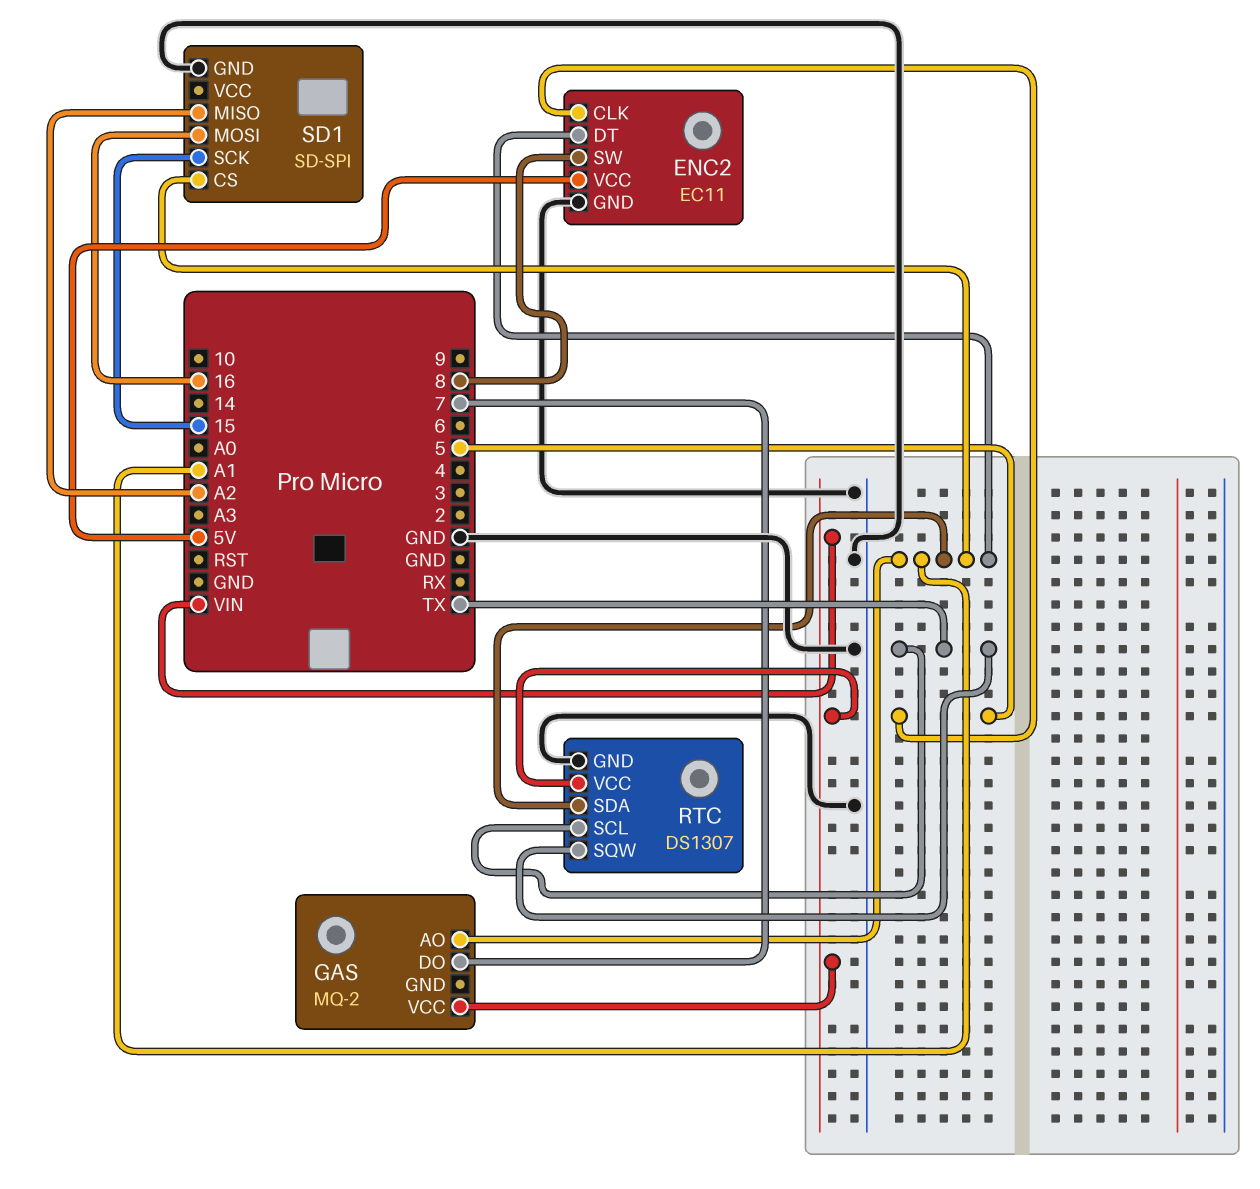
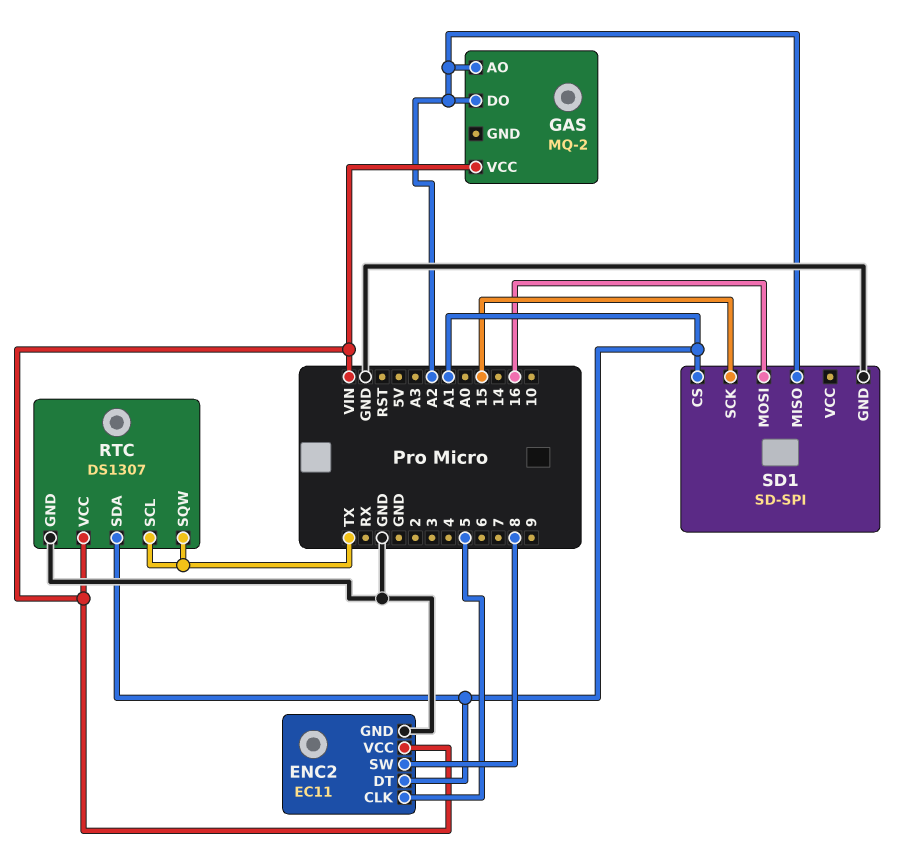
ENC2 pin VCC: 5V -> VIN
GAS pin AO: A1 -> A2
GAS pin DO: 7 -> A2

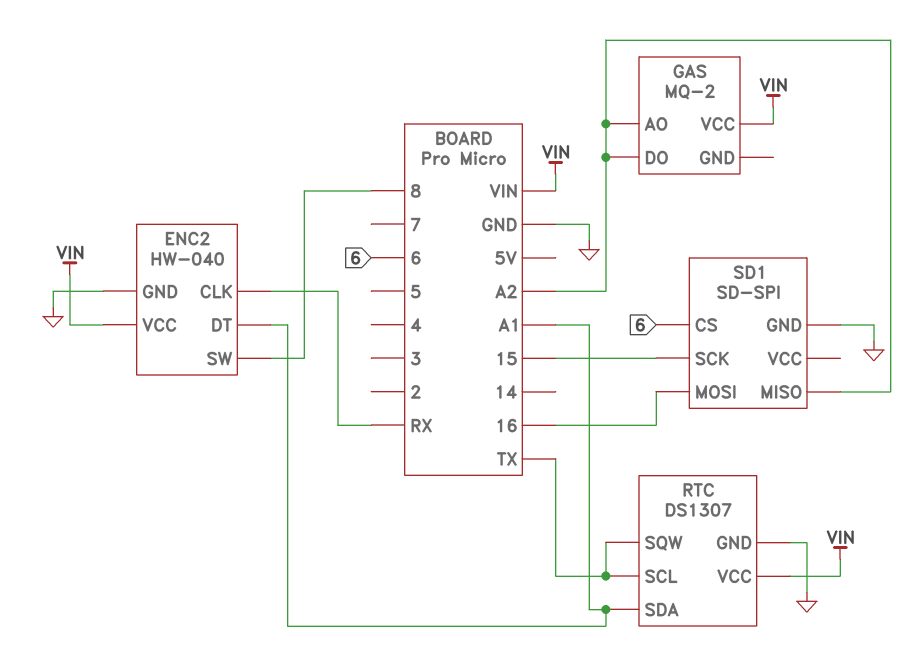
ENC2: EC11 -> HW-040
ENC2 pin CLK: 5 -> RX
SD1 pin CS: A1 -> 6

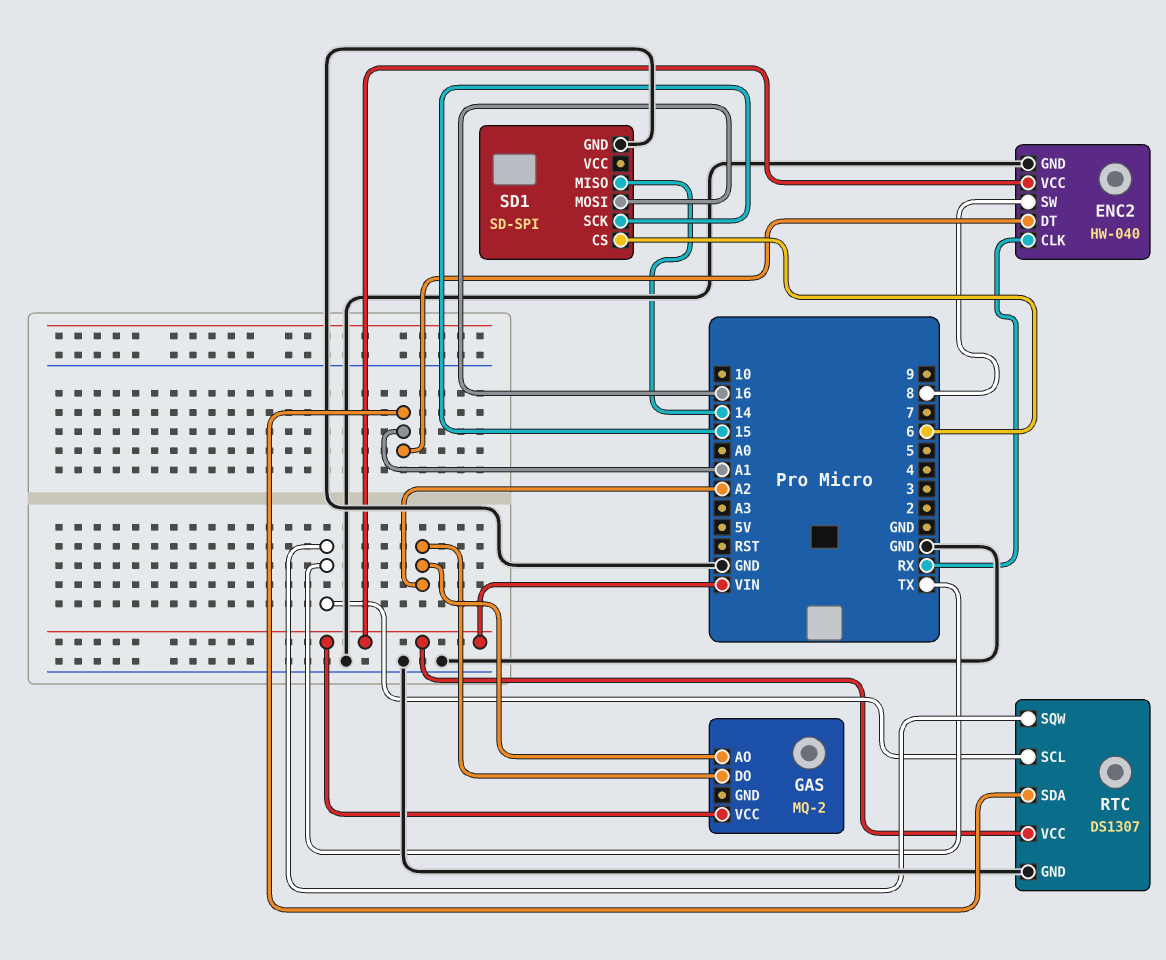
SD1 pin MISO: A2 -> 14

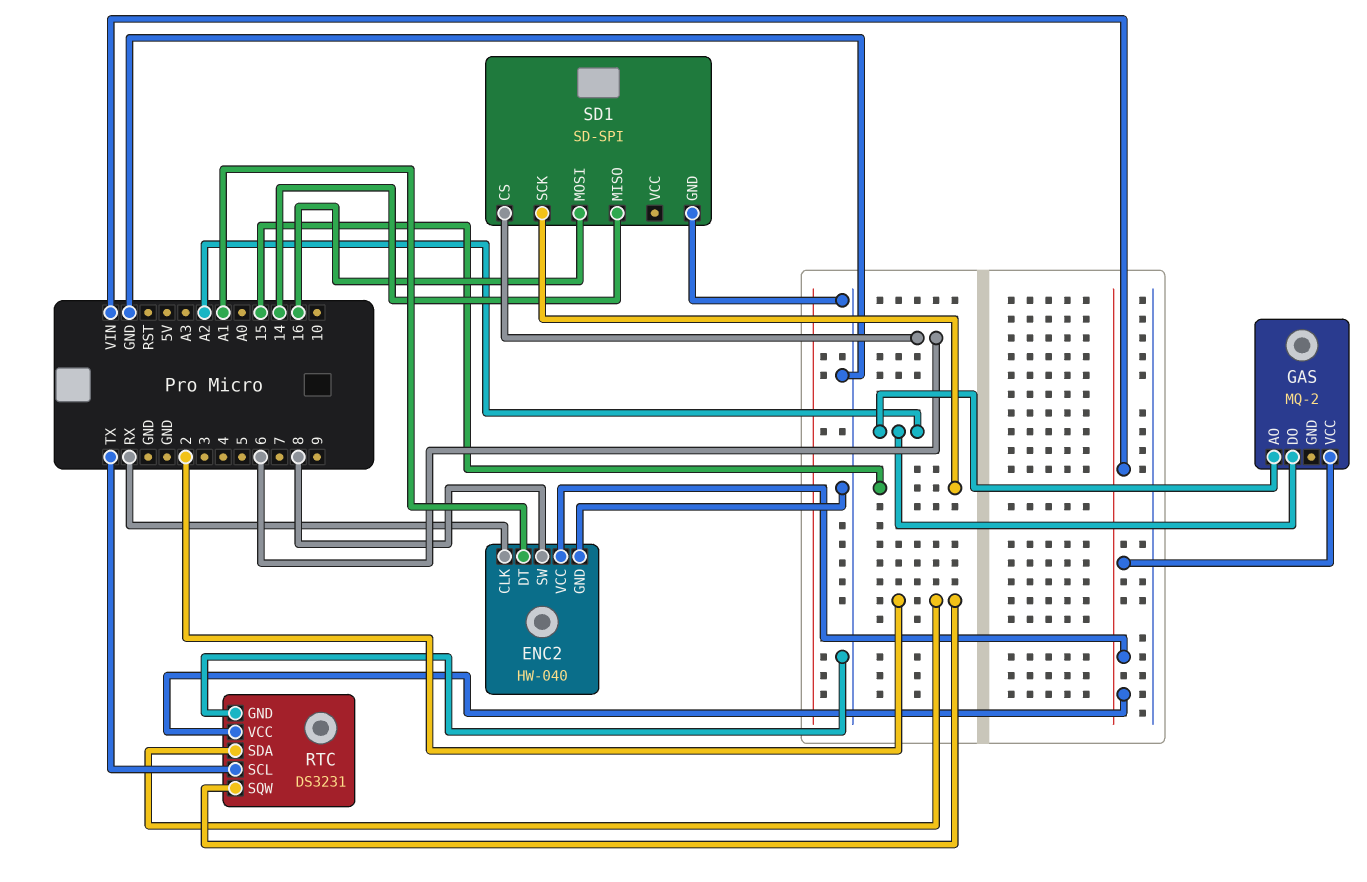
RTC: DS1307 -> DS3231
RTC pin SDA: A1 -> 2
RTC pin SQW: TX -> 2

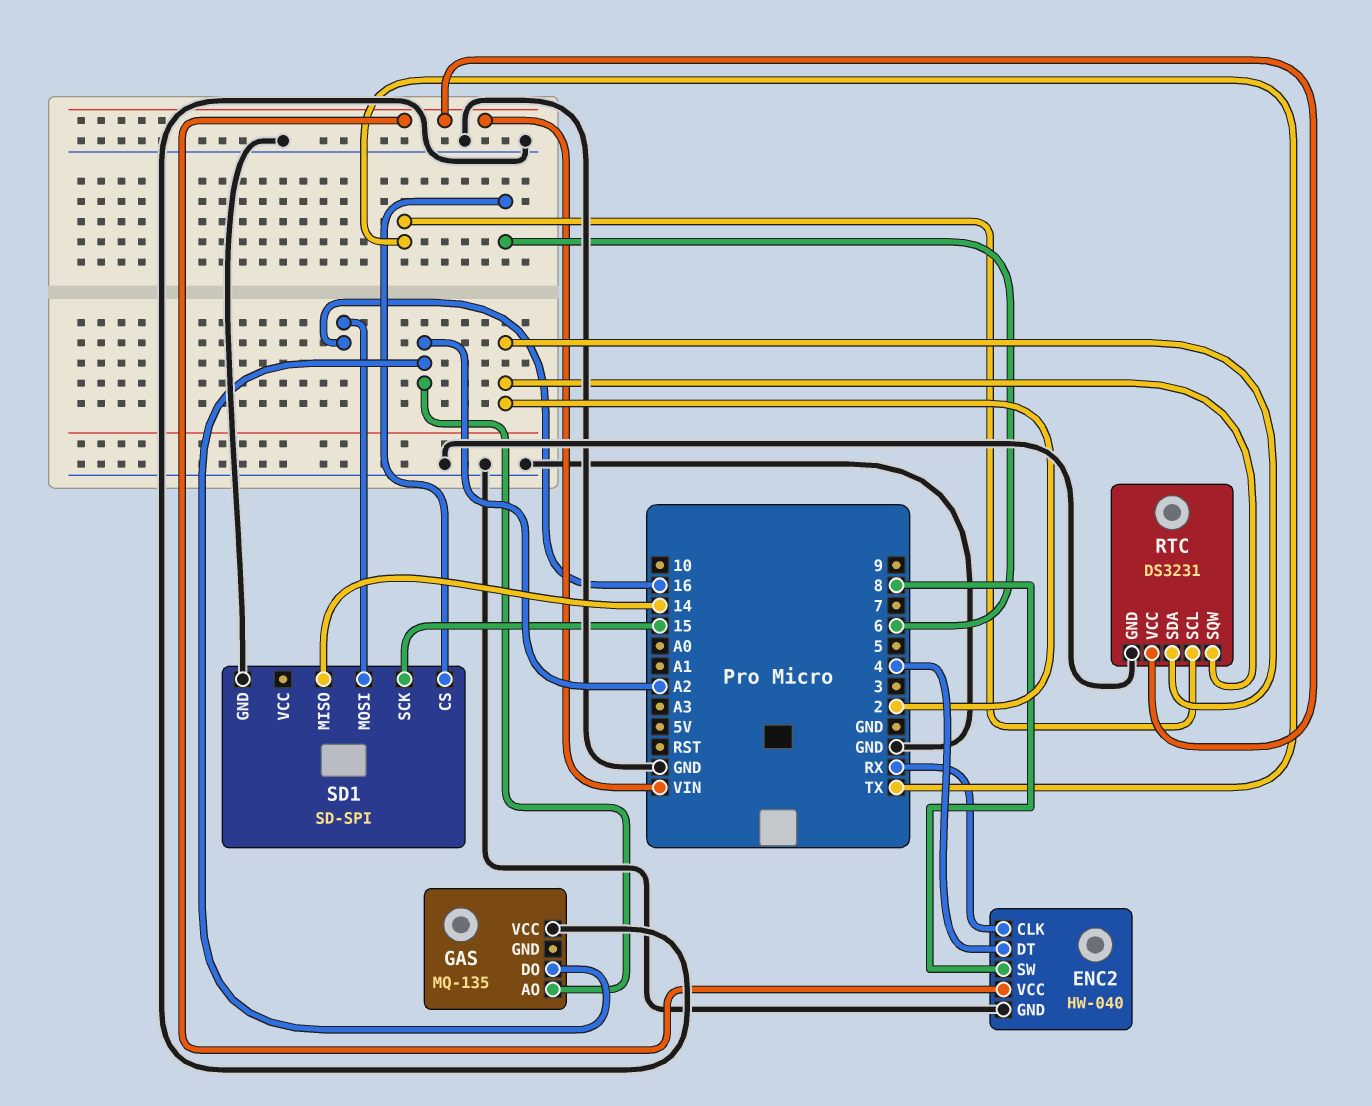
ENC2 pin DT: A1 -> 4
GAS: MQ-2 -> MQ-135
GAS pin VCC: VIN -> GND

